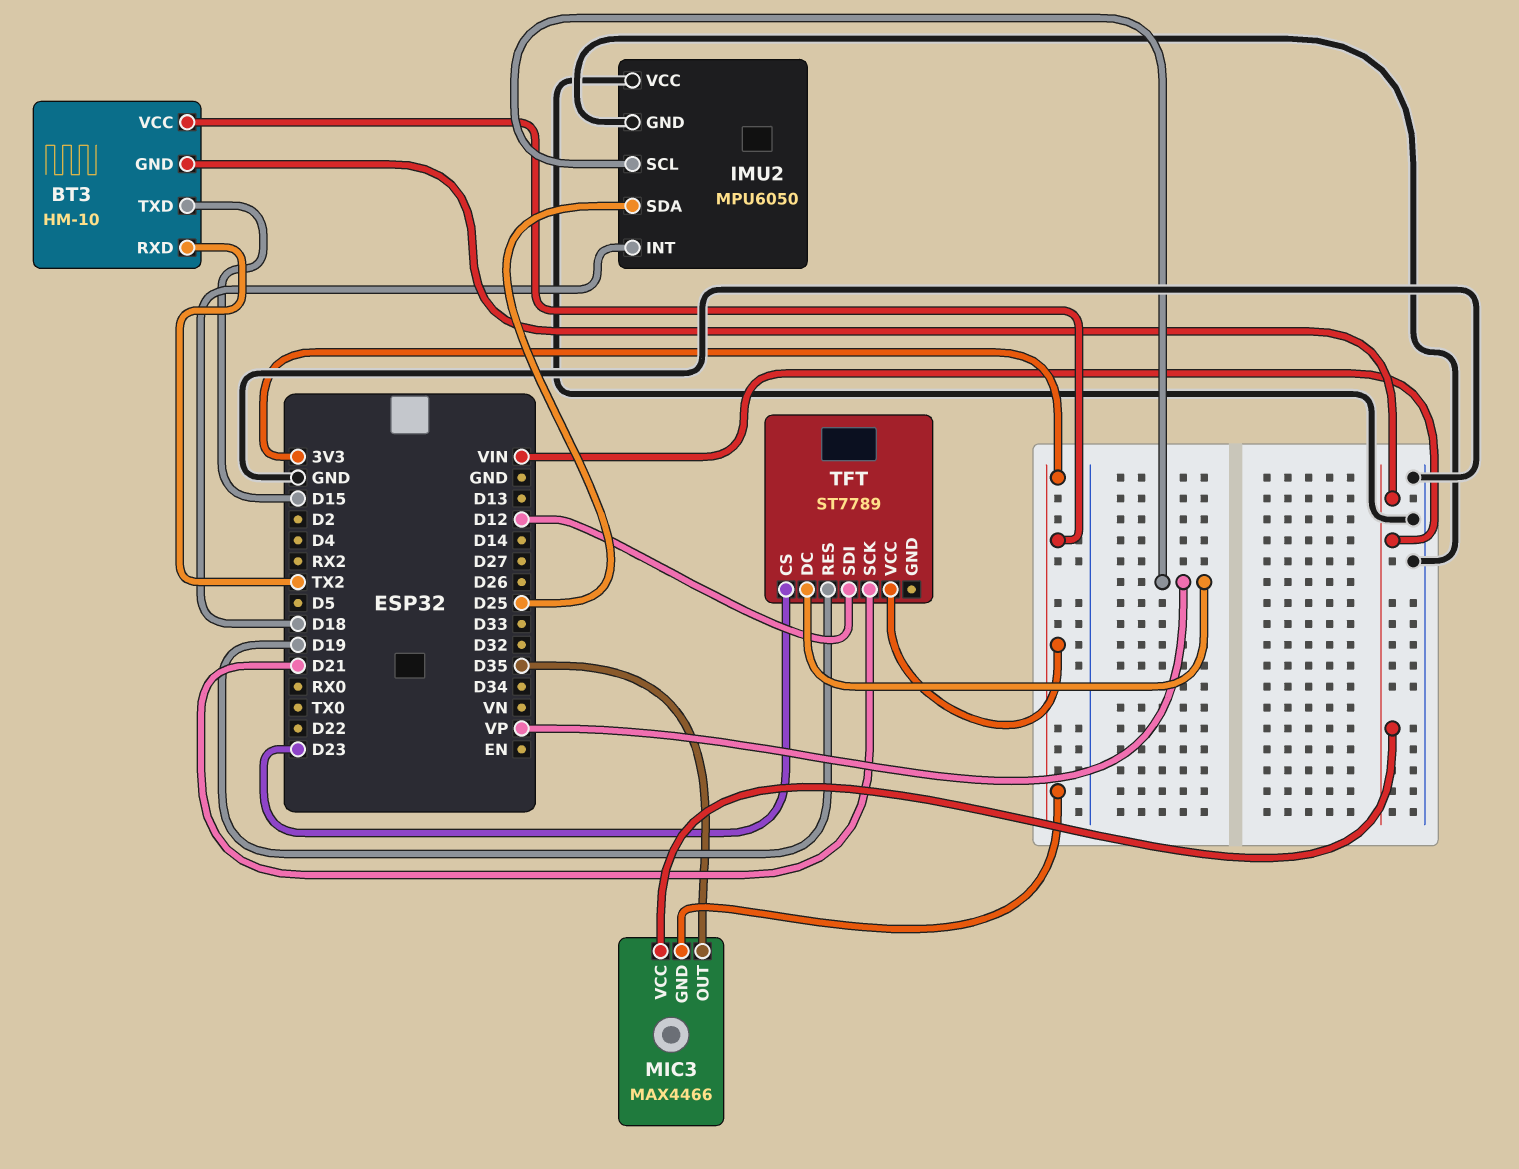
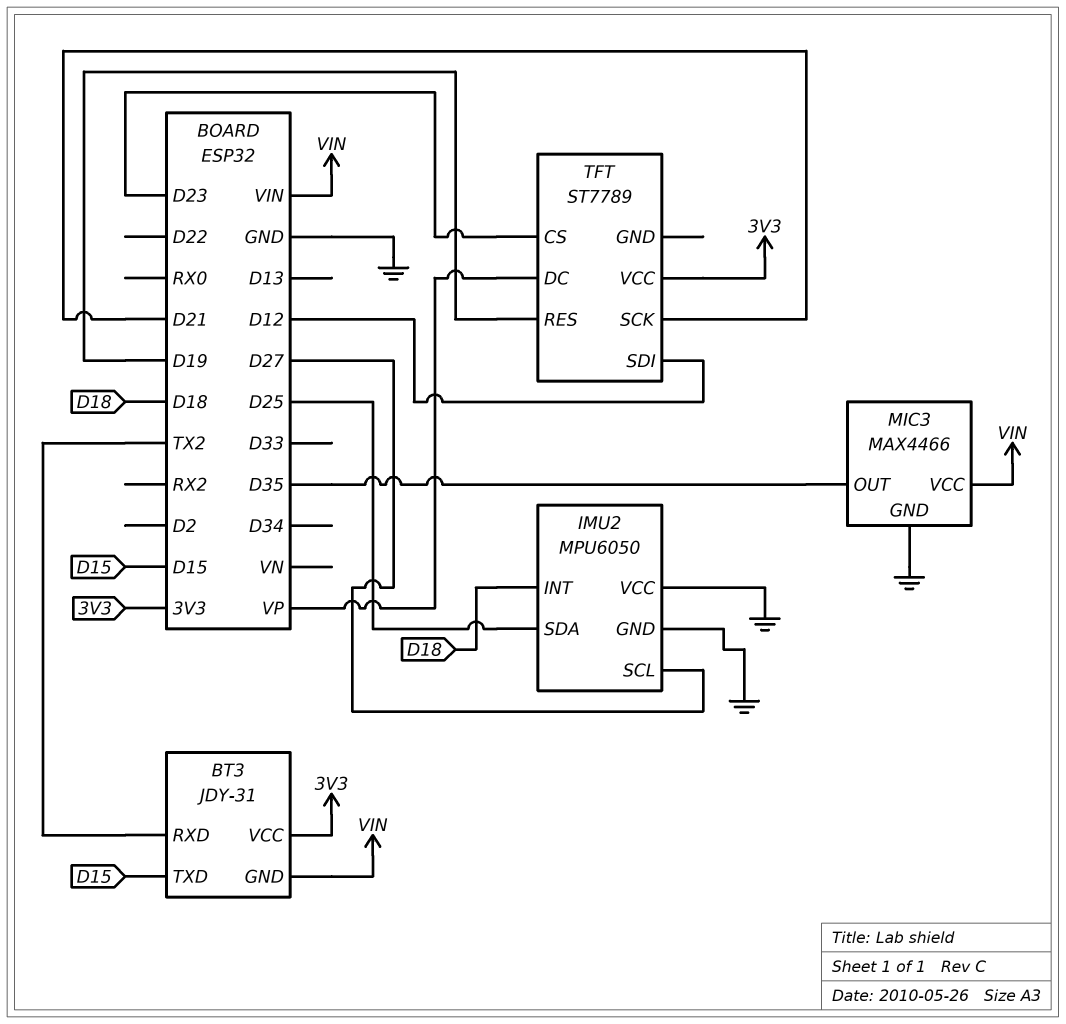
BT3: HM-10 -> JDY-31
IMU2 pin SCL: VP -> D27
MIC3 pin GND: 3V3 -> GND

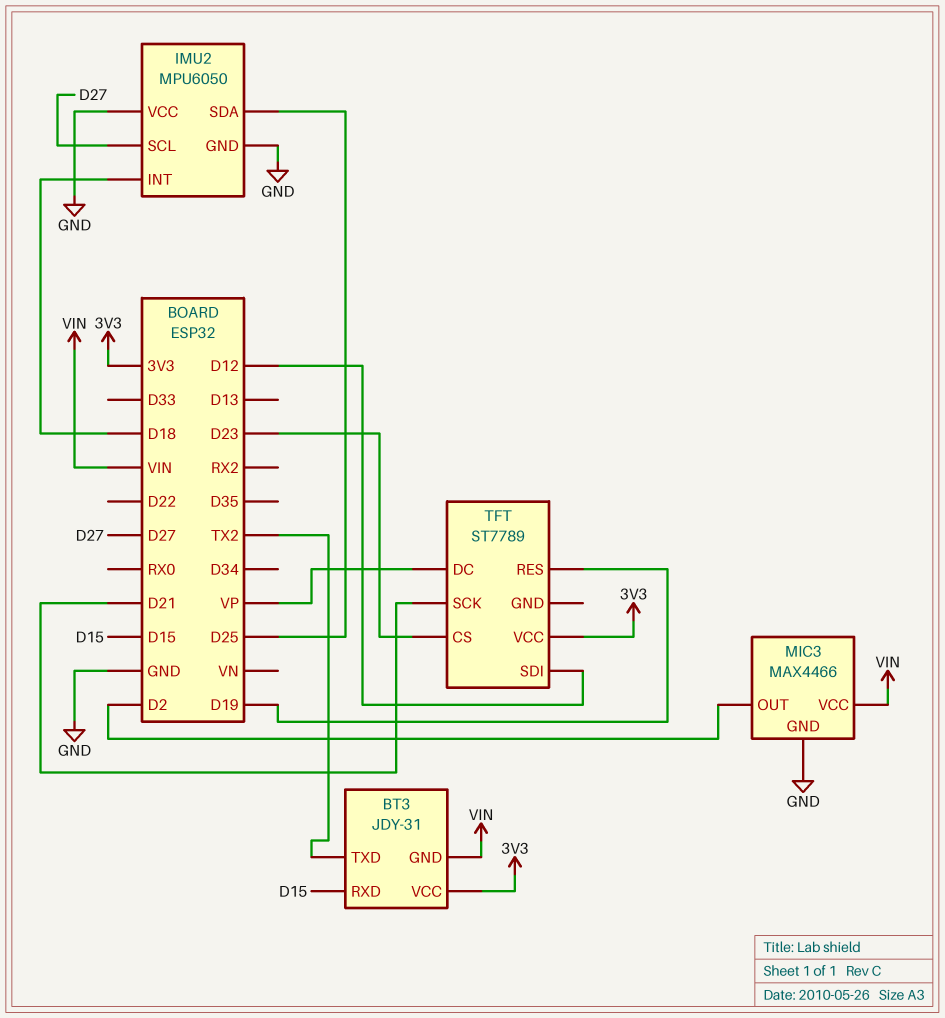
BT3 pin RXD: TX2 -> D15
BT3 pin TXD: D15 -> TX2
MIC3 pin OUT: D35 -> D2

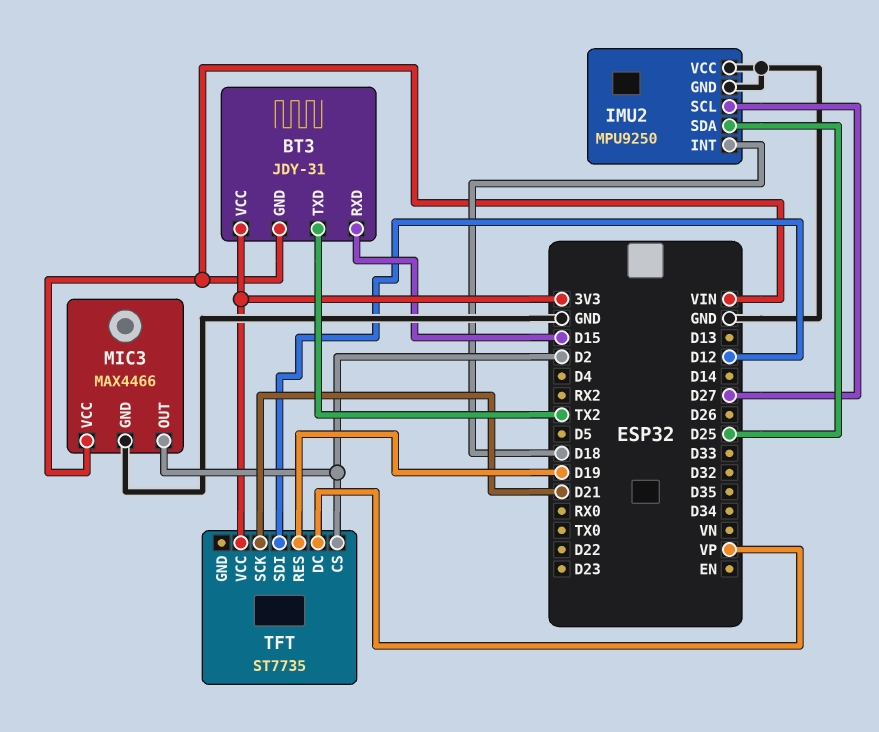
IMU2: MPU6050 -> MPU9250
TFT: ST7789 -> ST7735
TFT pin CS: D23 -> D2

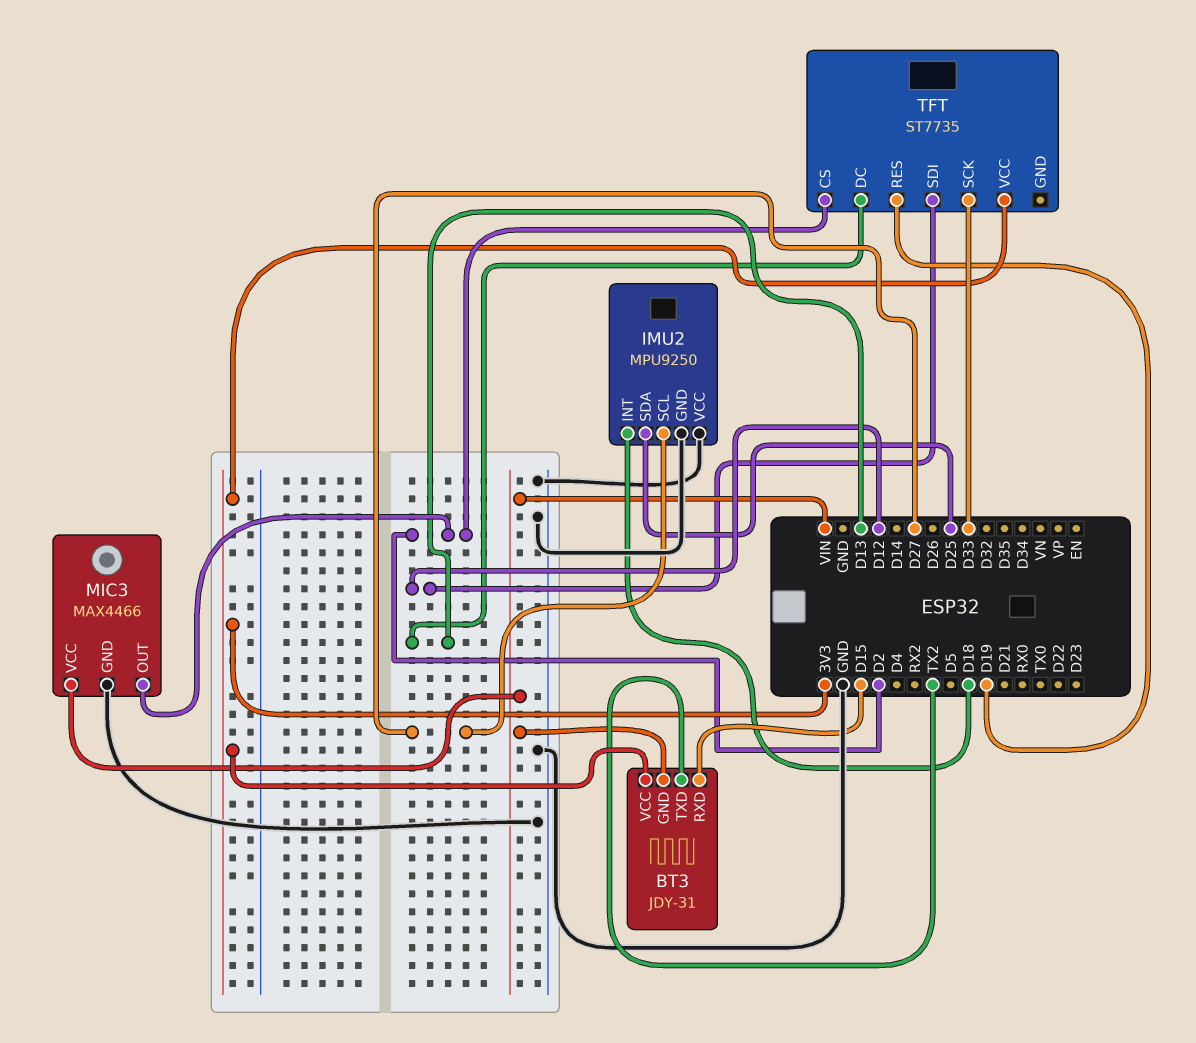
TFT pin DC: VP -> D13
TFT pin SCK: D21 -> D33

